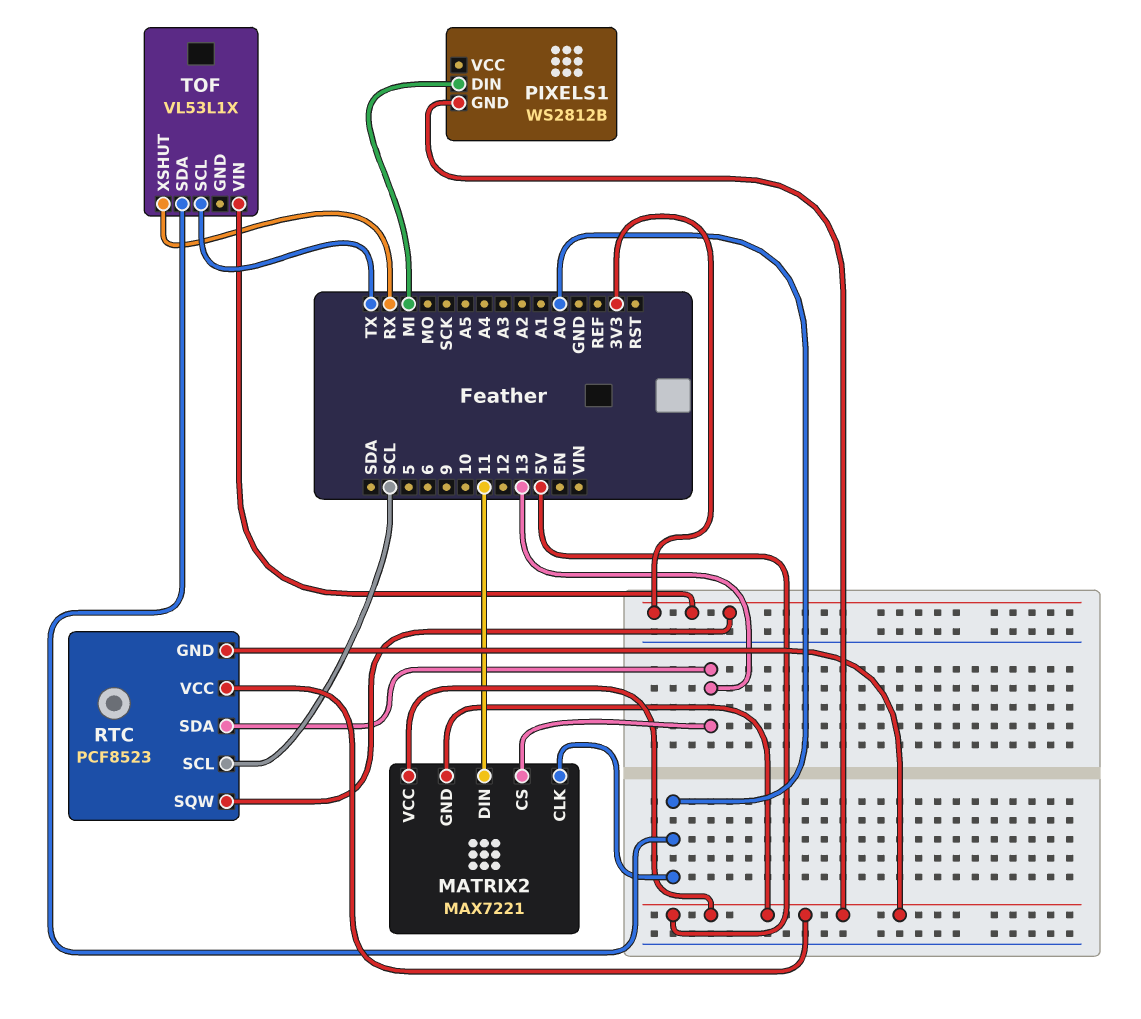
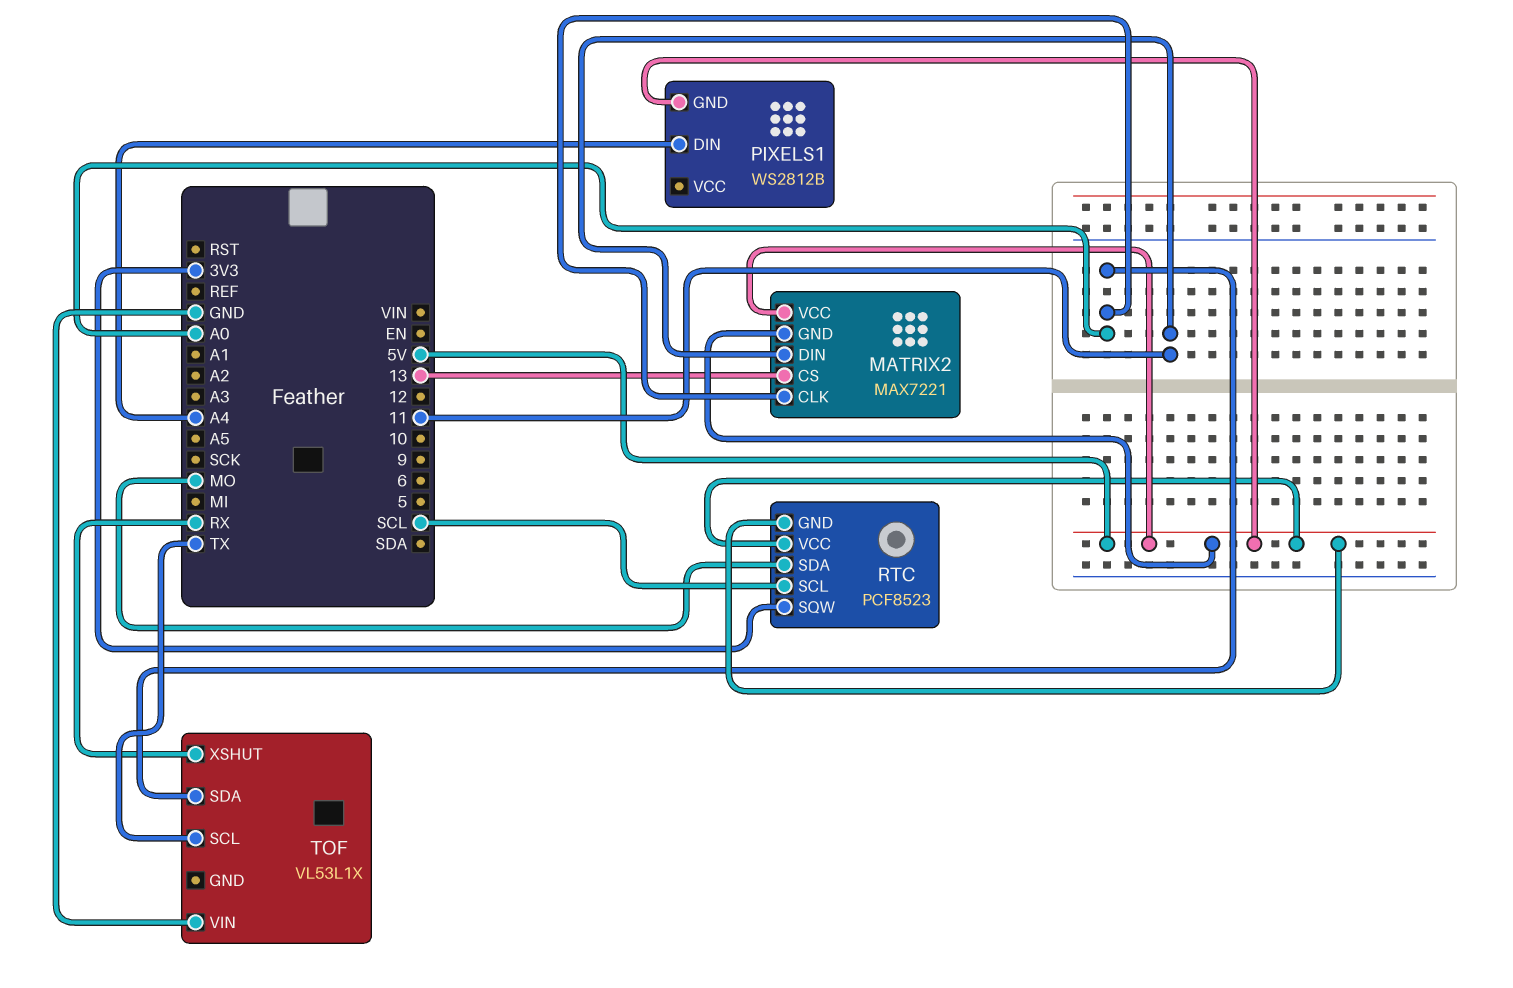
PIXELS1 pin DIN: MI -> A4
RTC pin SDA: 13 -> MO
TOF pin VIN: 3V3 -> GND

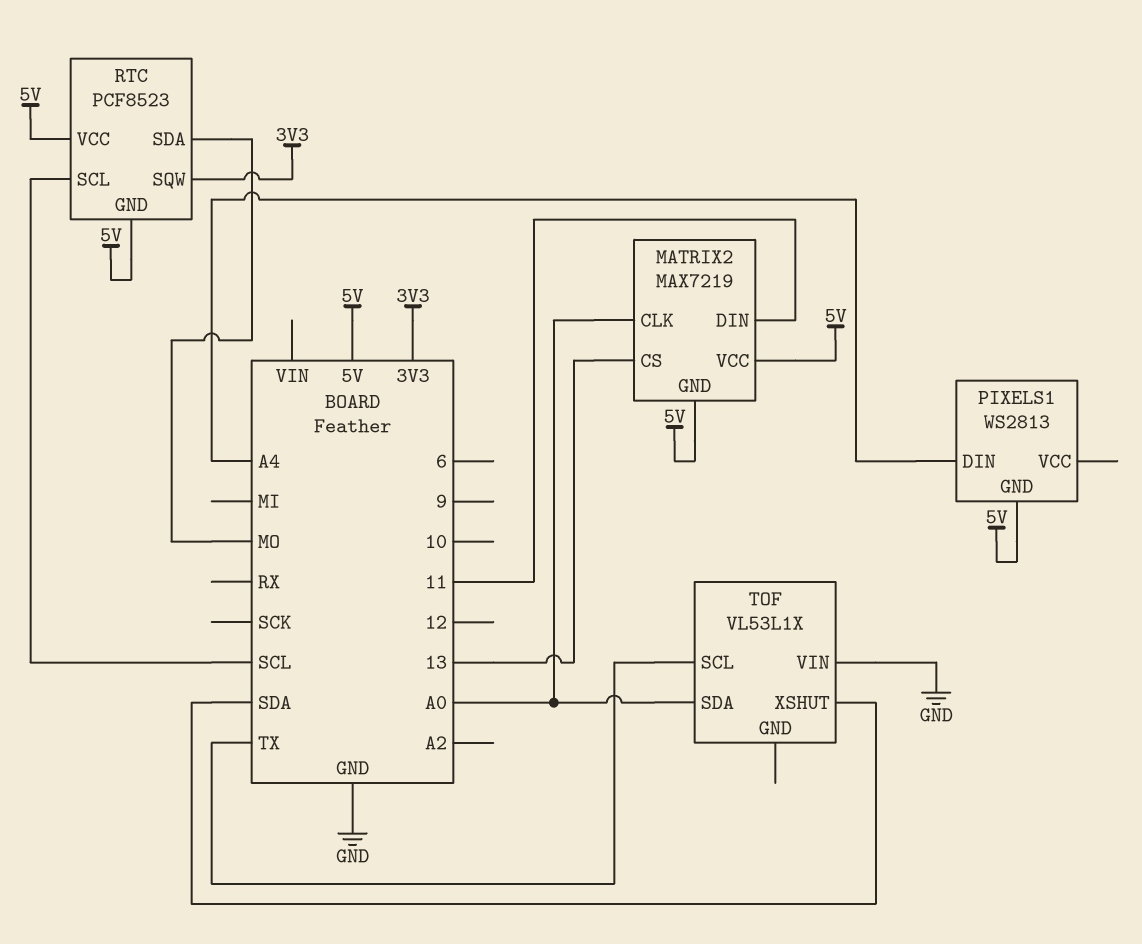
MATRIX2: MAX7221 -> MAX7219
PIXELS1: WS2812B -> WS2813
TOF pin XSHUT: RX -> SDA

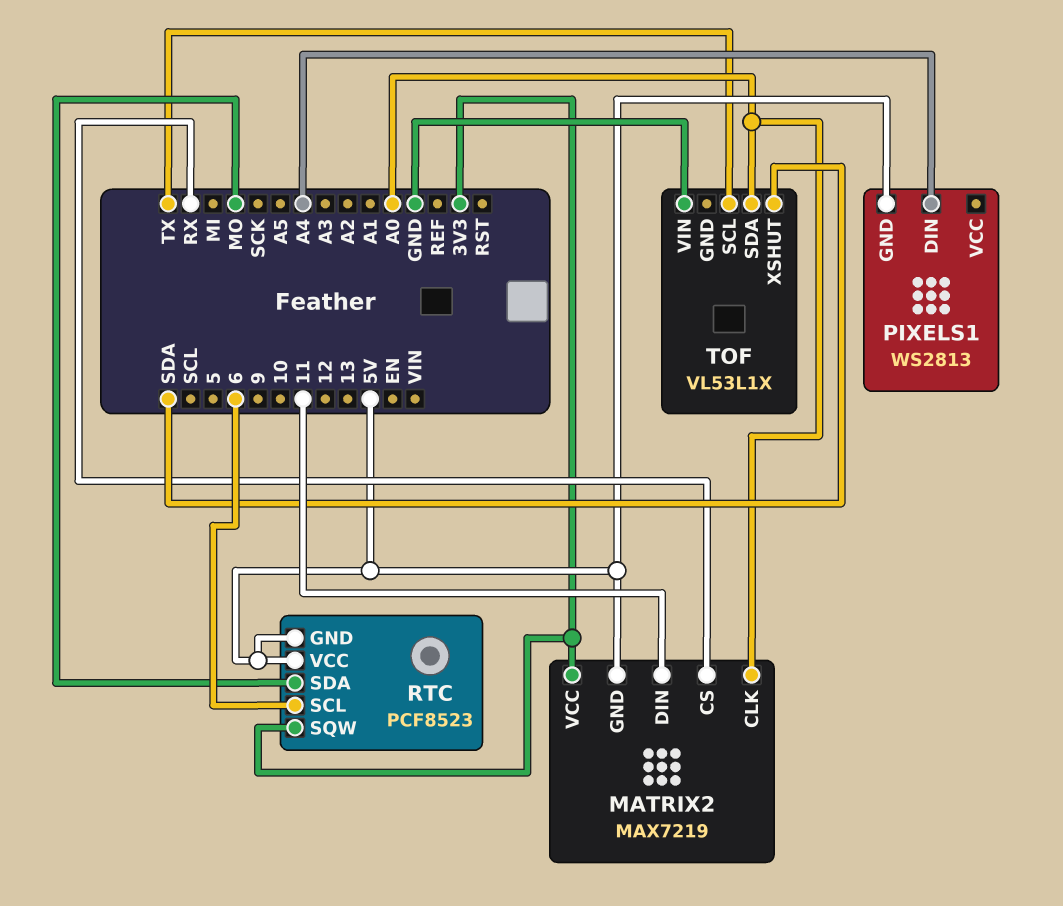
MATRIX2 pin CS: 13 -> RX
MATRIX2 pin VCC: 5V -> 3V3
RTC pin SCL: SCL -> 6

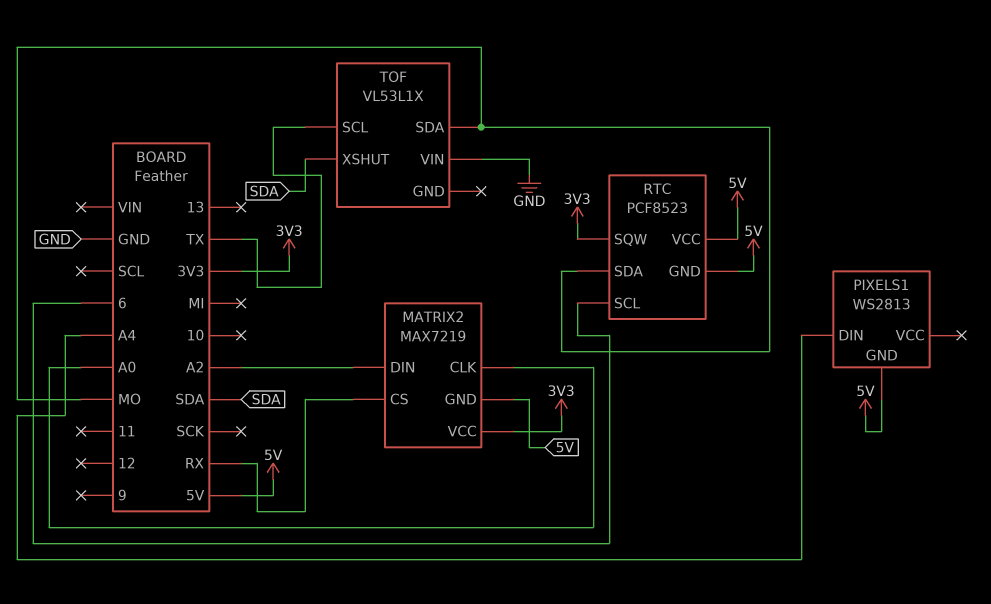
MATRIX2 pin DIN: 11 -> A2
TOF pin SDA: A0 -> MO

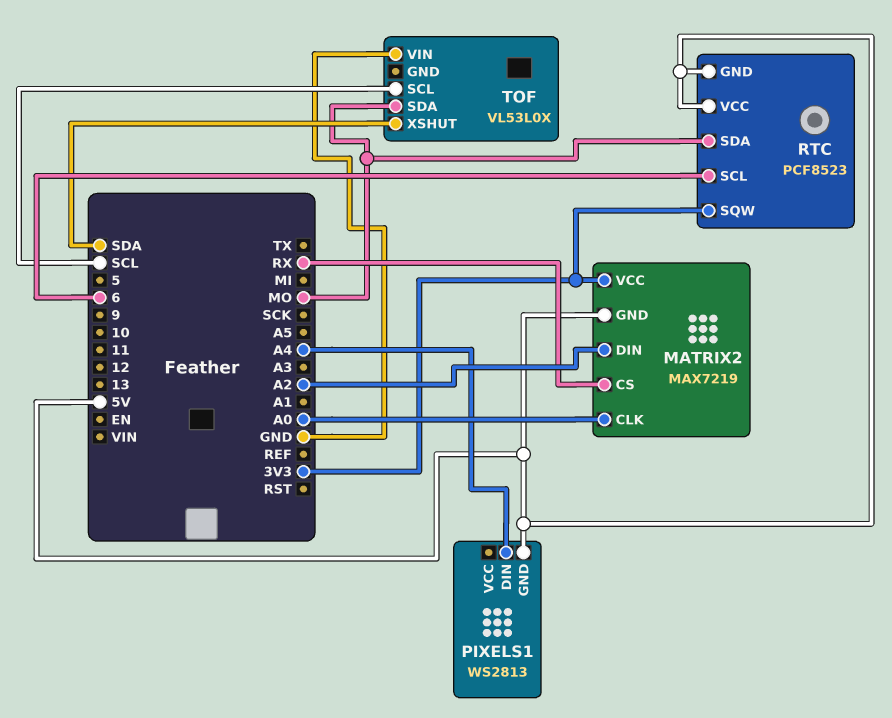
TOF: VL53L1X -> VL53L0X
TOF pin SCL: TX -> SCL

